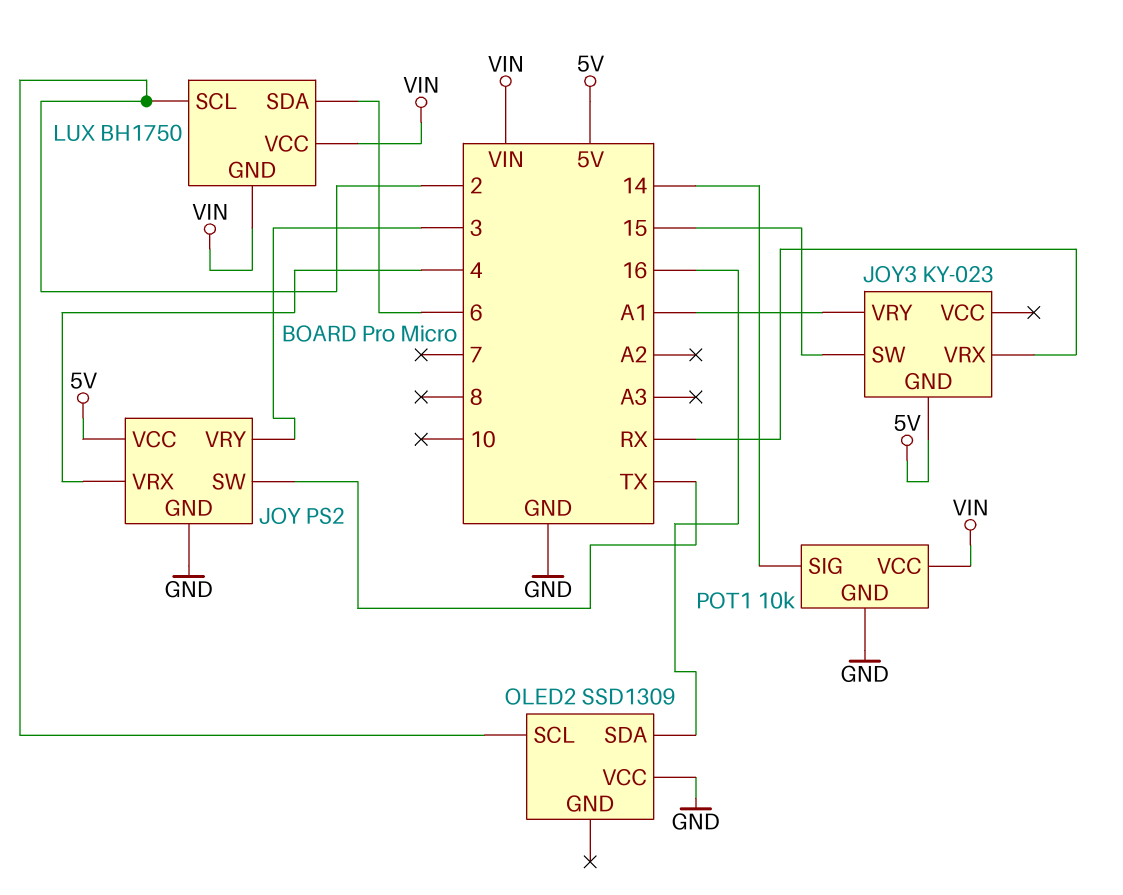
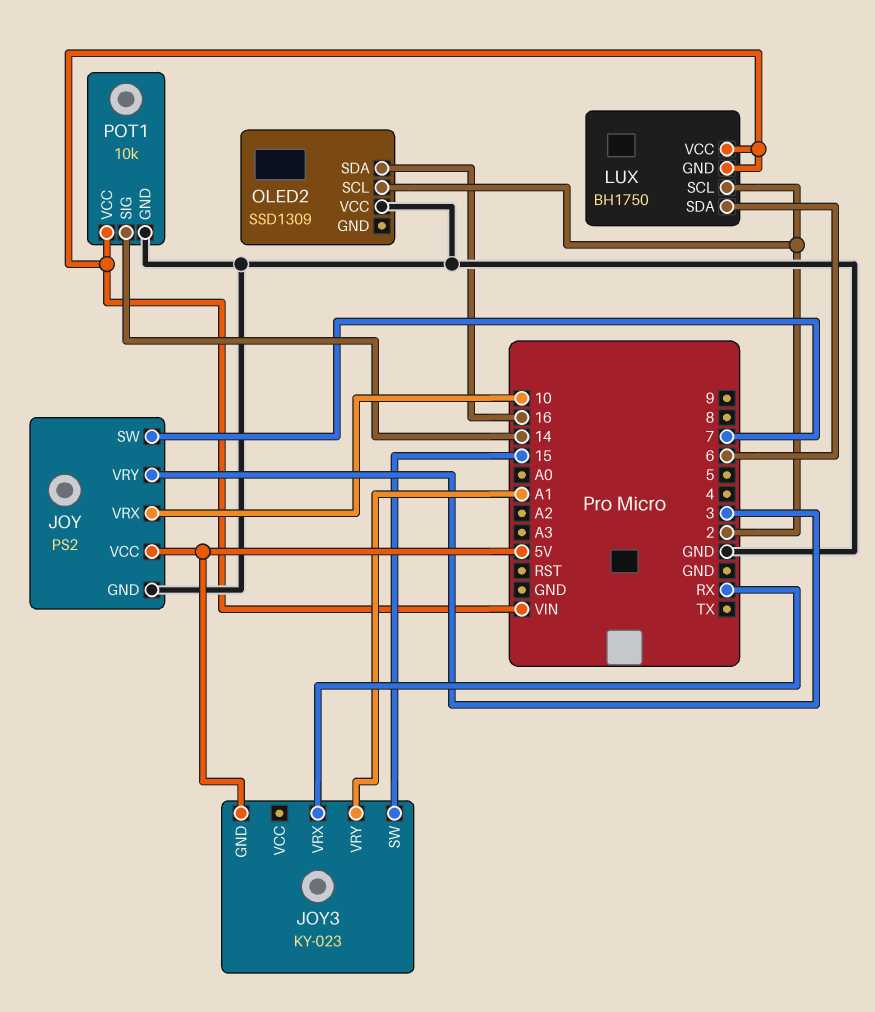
JOY pin SW: TX -> 7
JOY pin VRX: 4 -> 10

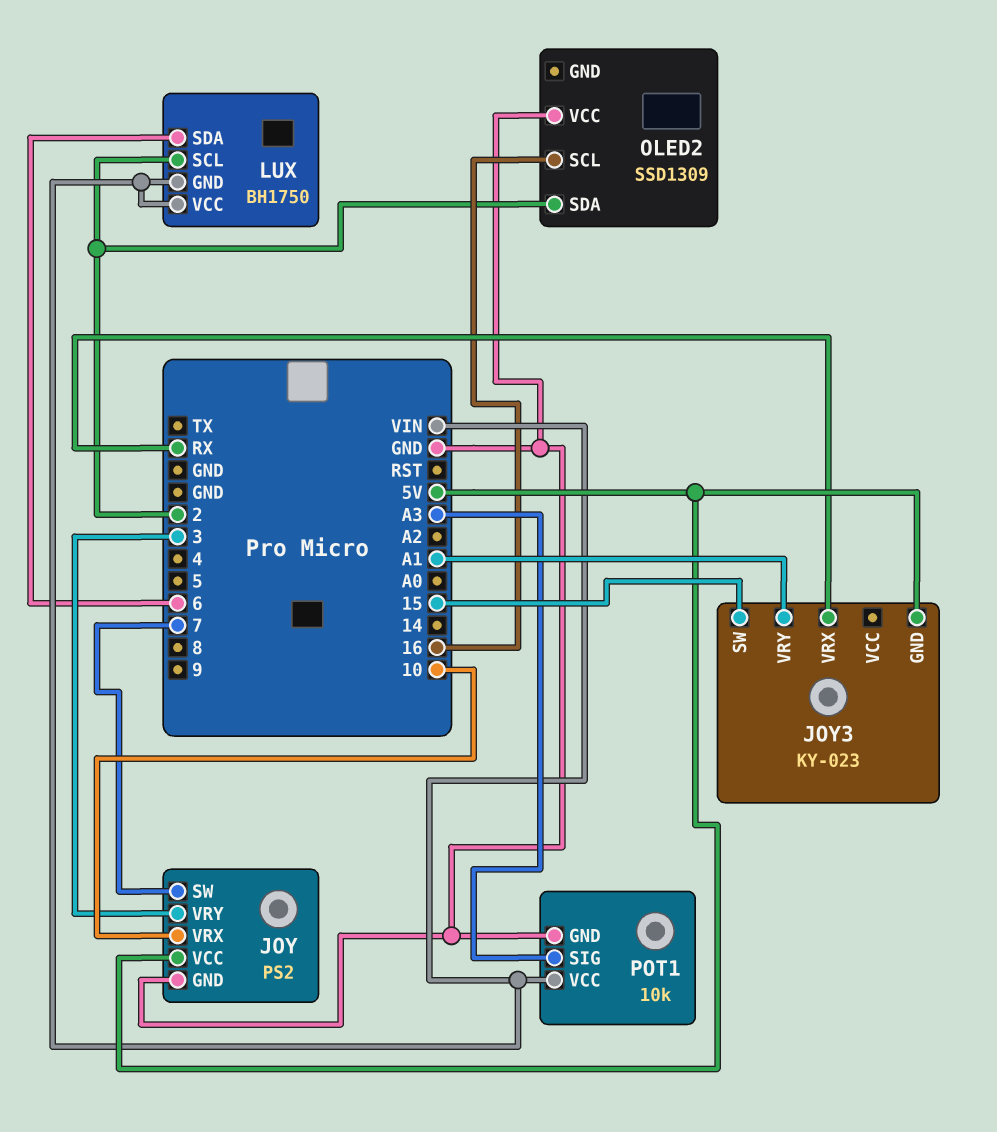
OLED2 pin SCL: 2 -> 16
OLED2 pin SDA: 16 -> 2
POT1 pin SIG: 14 -> A3

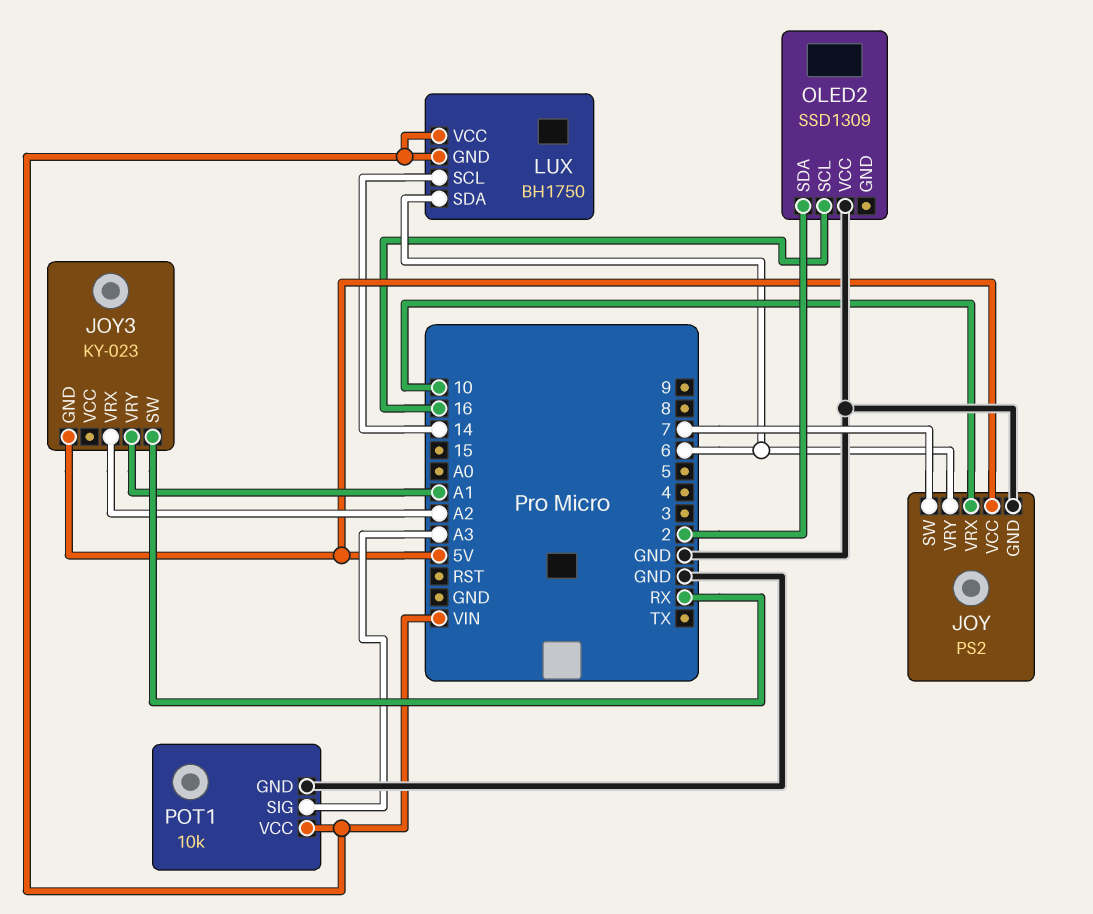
JOY pin VRY: 3 -> 6
JOY3 pin SW: 15 -> RX
JOY3 pin VRX: RX -> A2
LUX pin SCL: 2 -> 14

